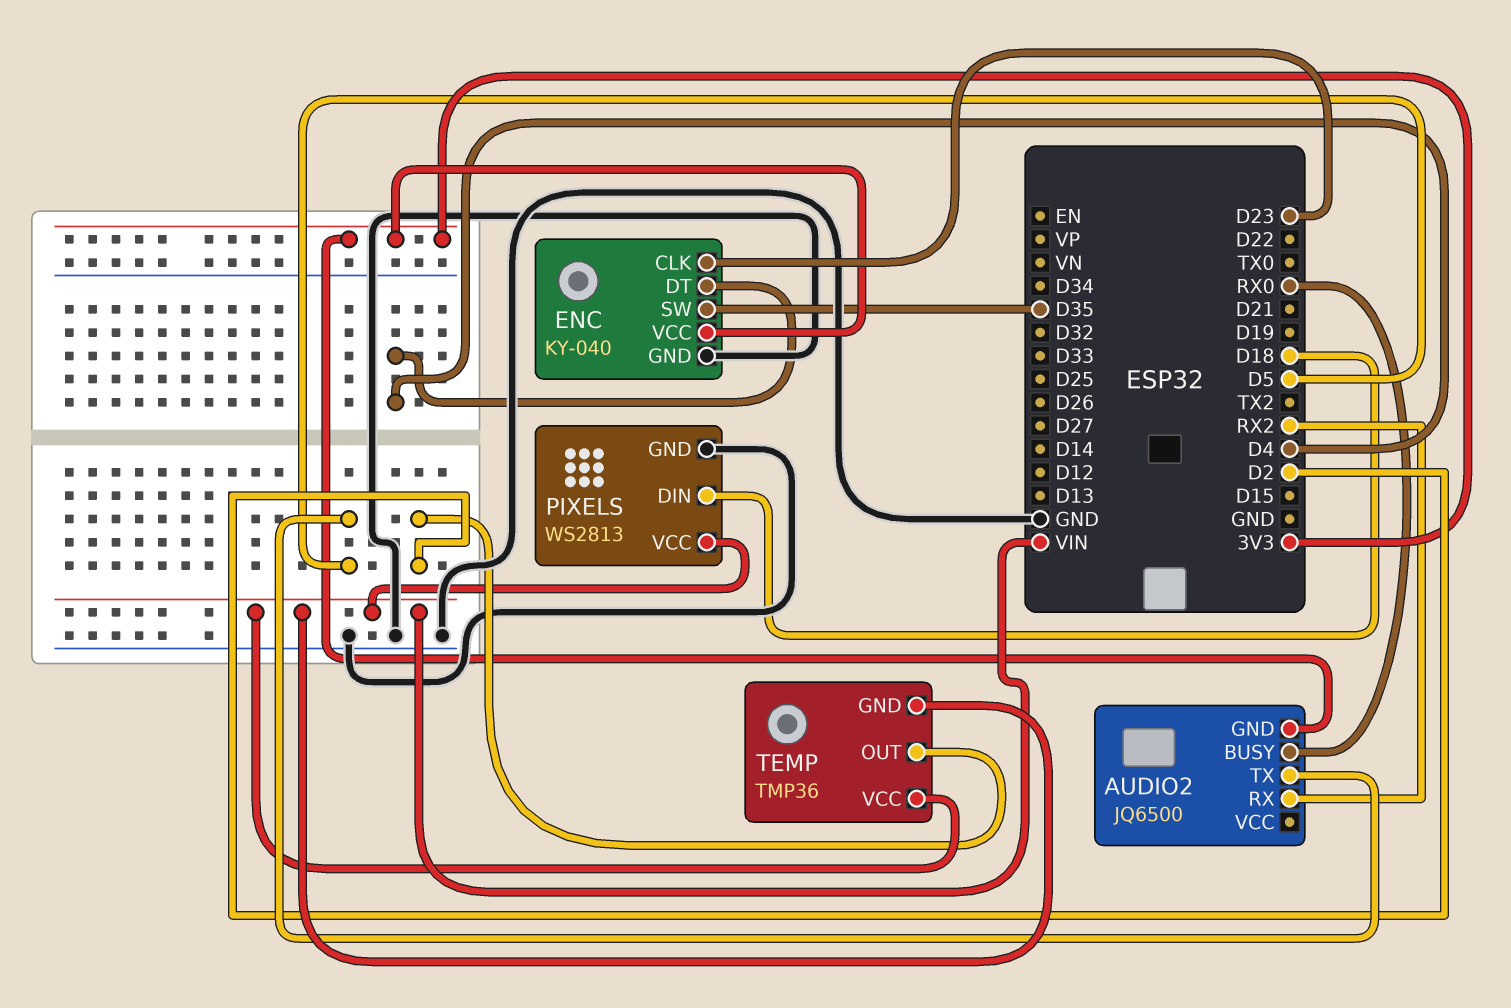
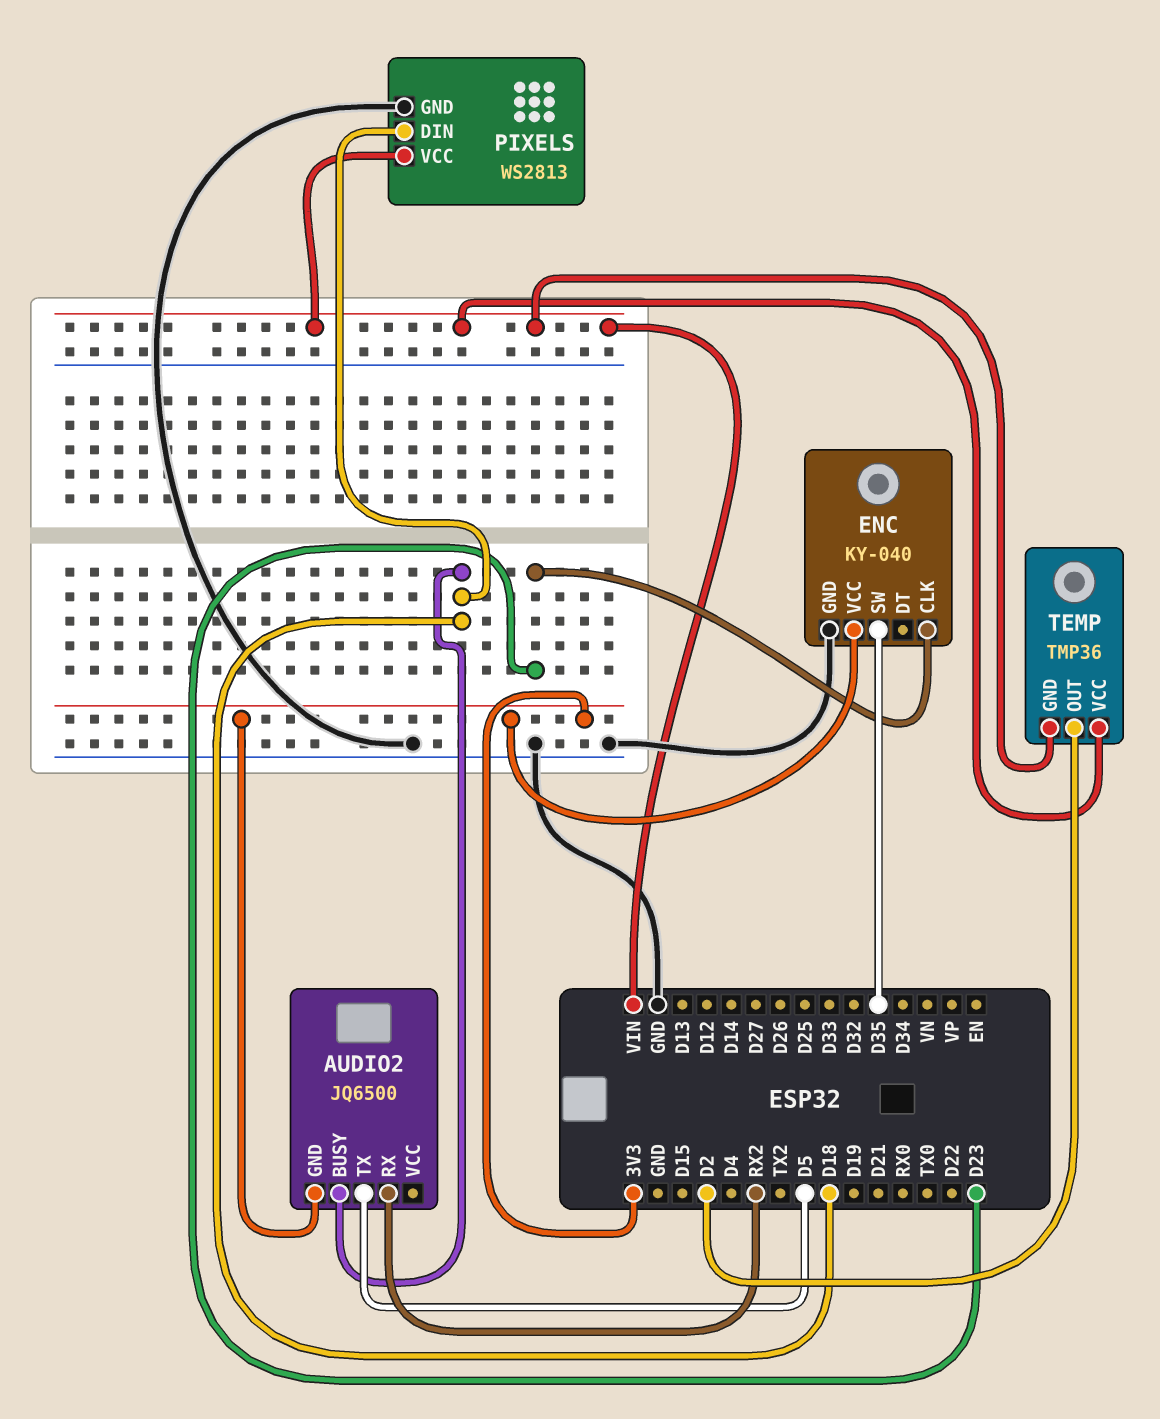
AUDIO2 pin BUSY: RX0 -> D18
ENC pin DT: D4 -> none

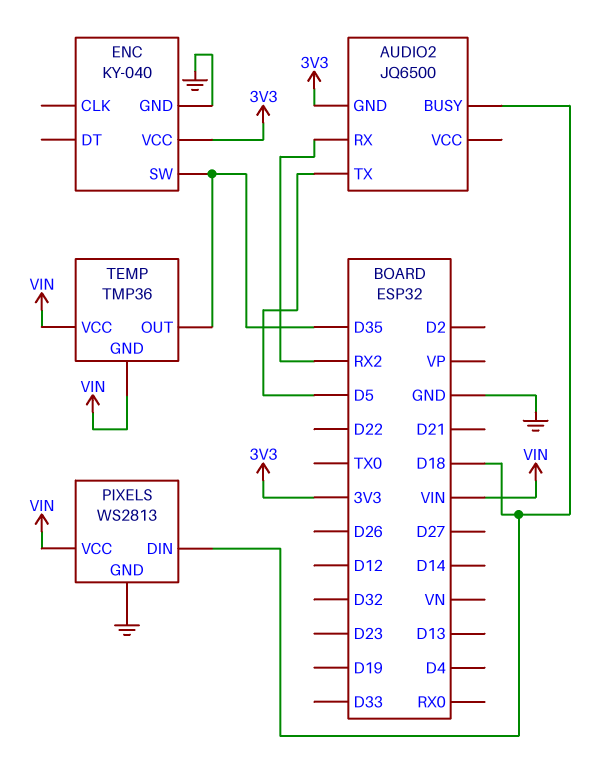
ENC pin CLK: D23 -> none
TEMP pin OUT: D2 -> D35

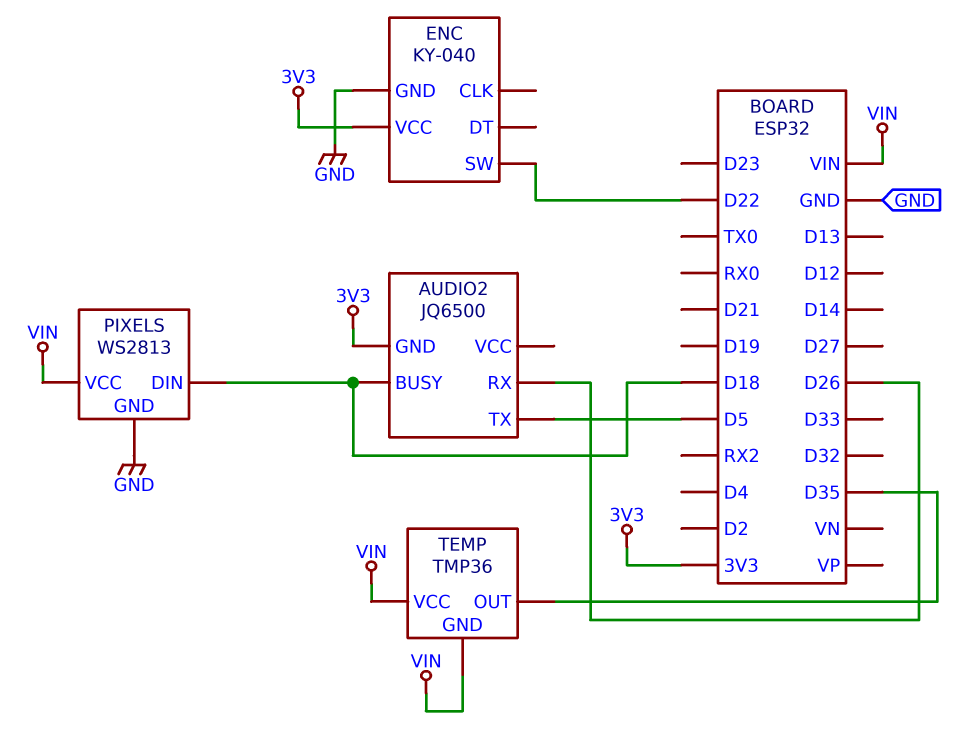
AUDIO2 pin RX: RX2 -> D26
ENC pin SW: D35 -> D22

